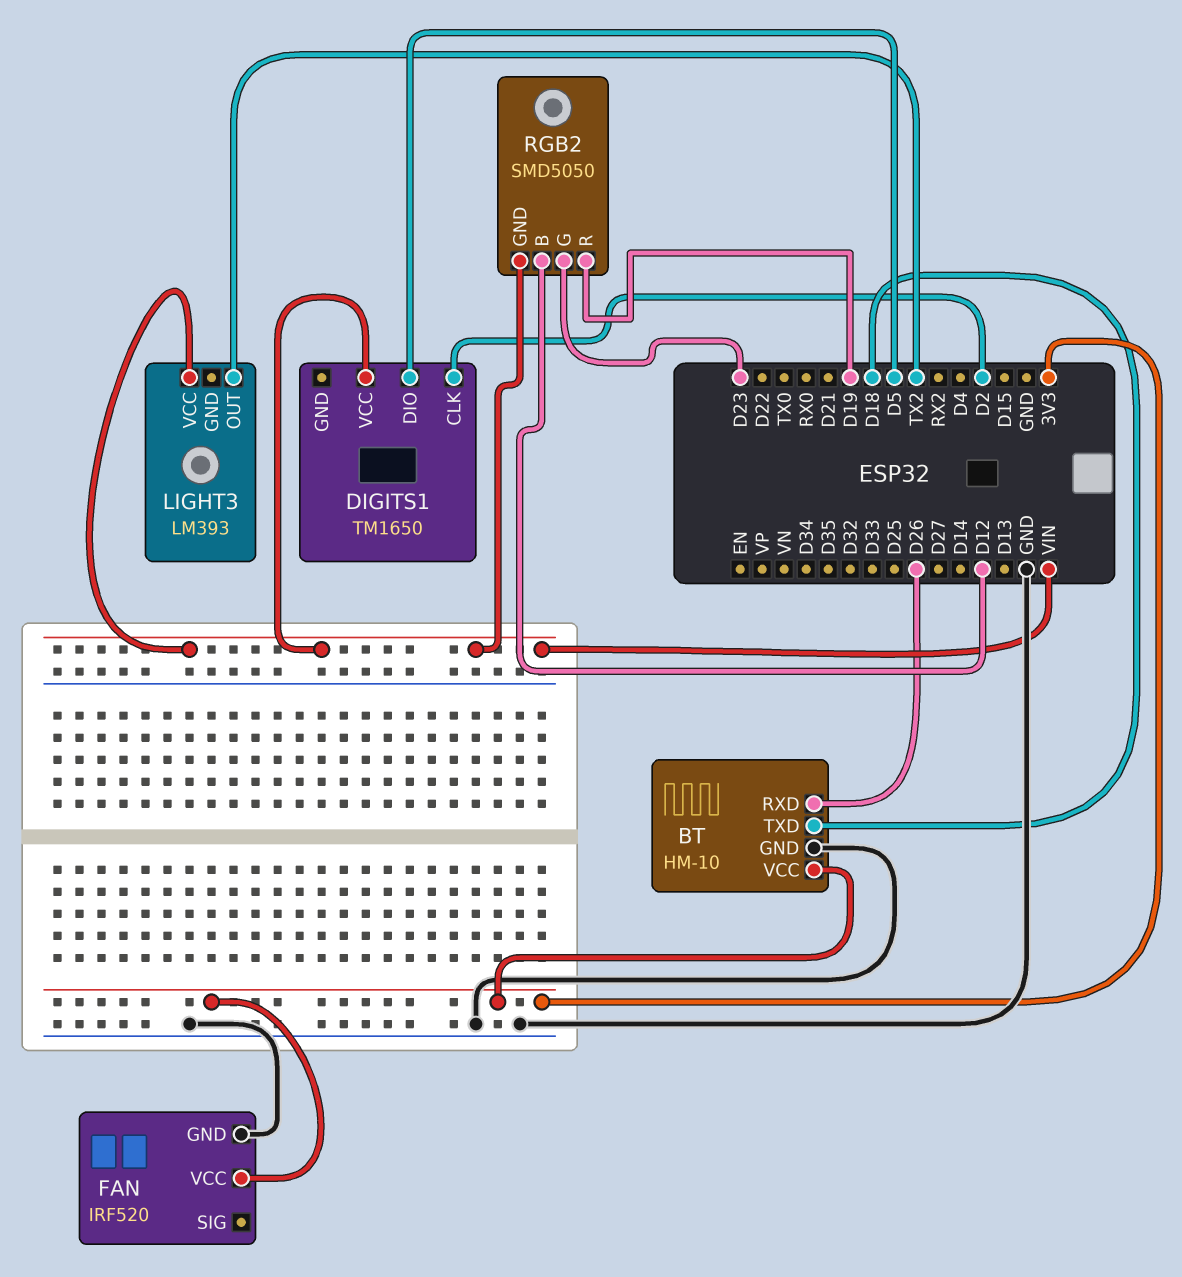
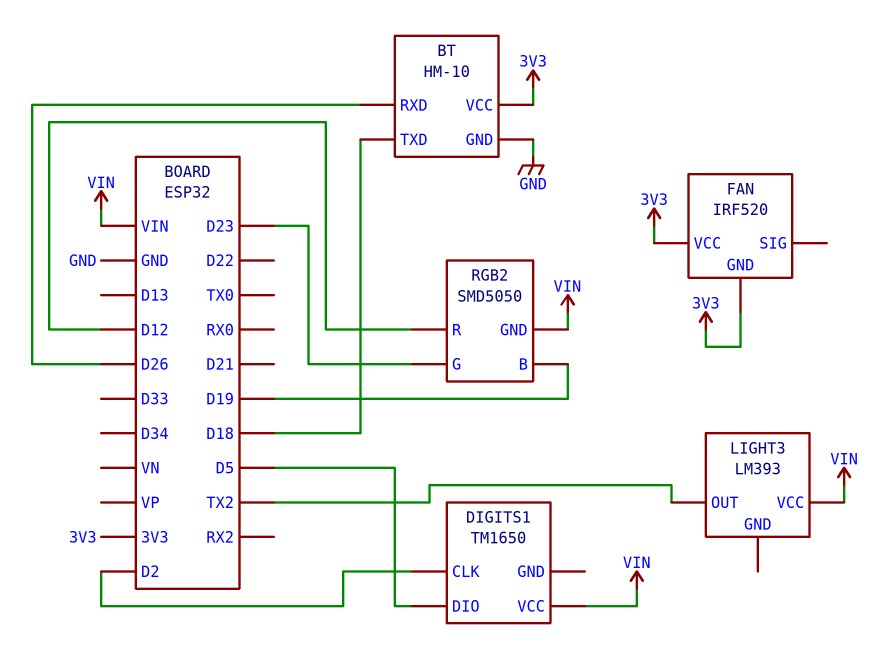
FAN pin GND: GND -> 3V3
RGB2 pin B: D12 -> D19
RGB2 pin R: D19 -> D12

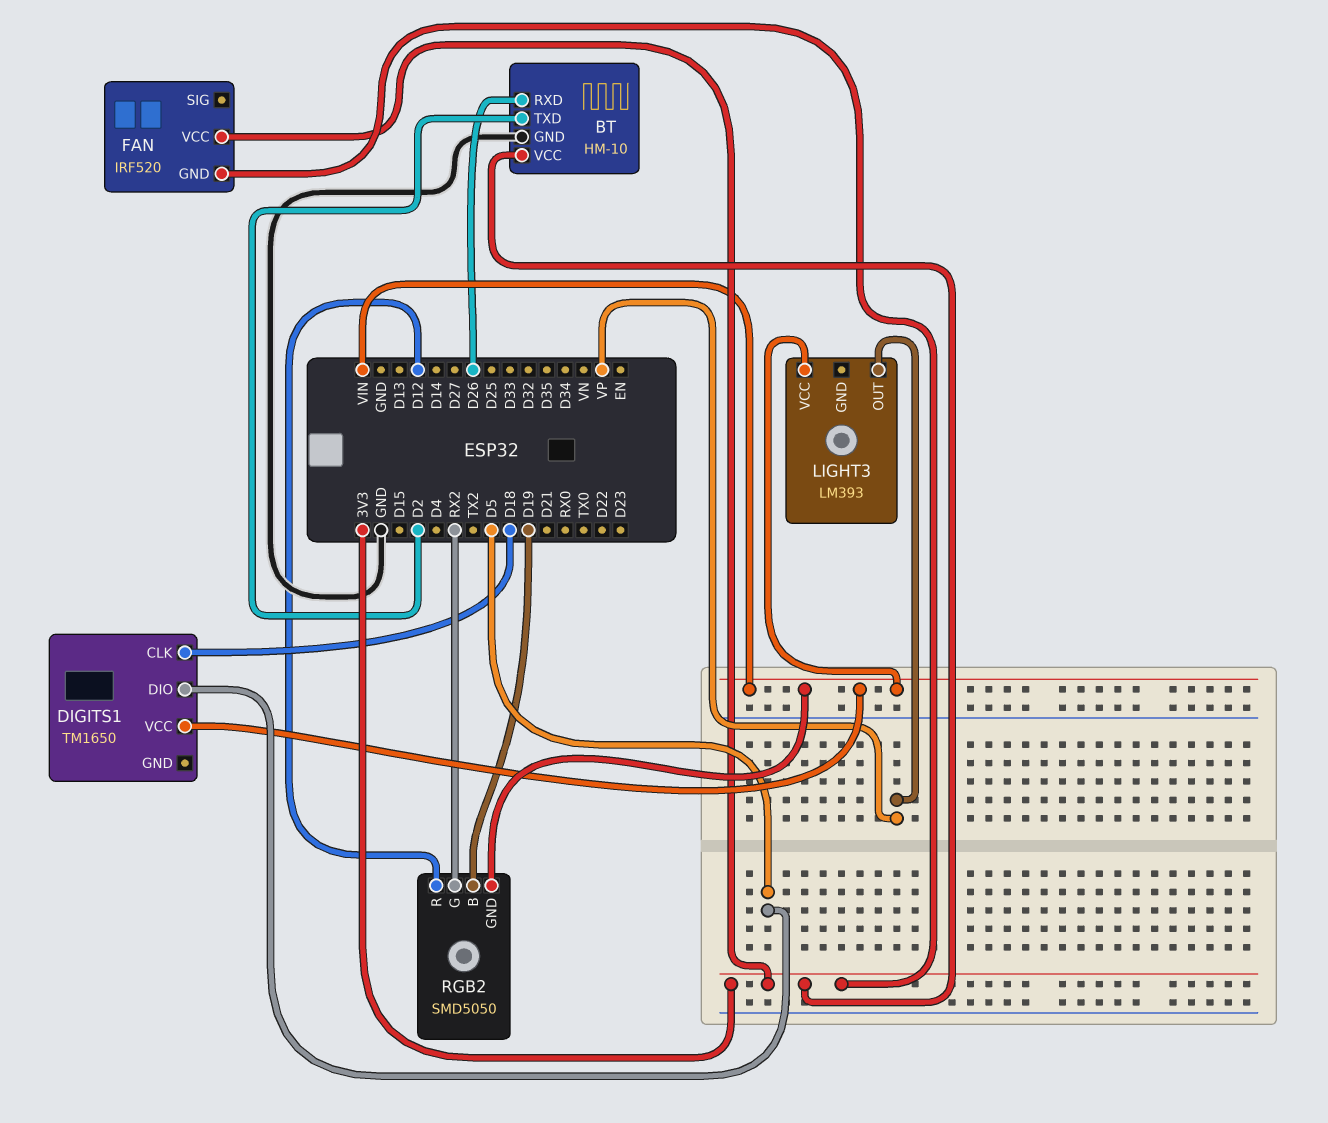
BT pin TXD: D18 -> D2
DIGITS1 pin CLK: D2 -> D18
LIGHT3 pin OUT: TX2 -> VP
RGB2 pin G: D23 -> RX2

